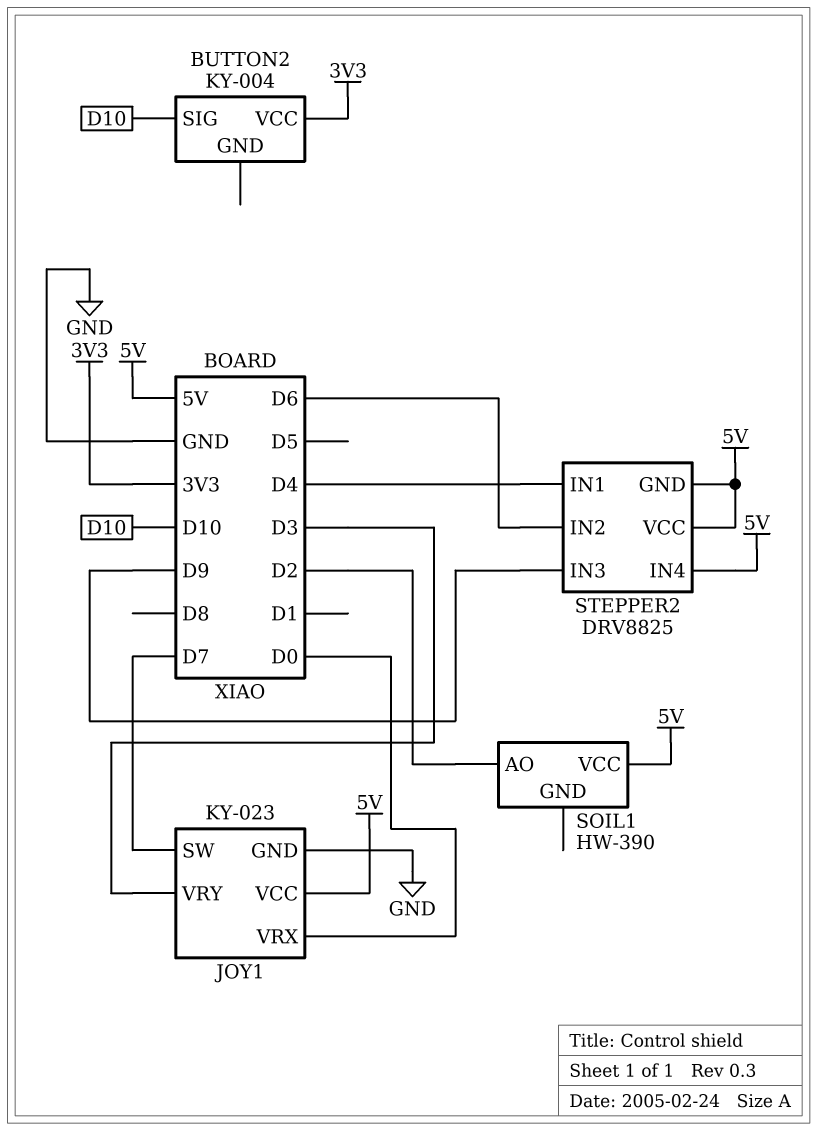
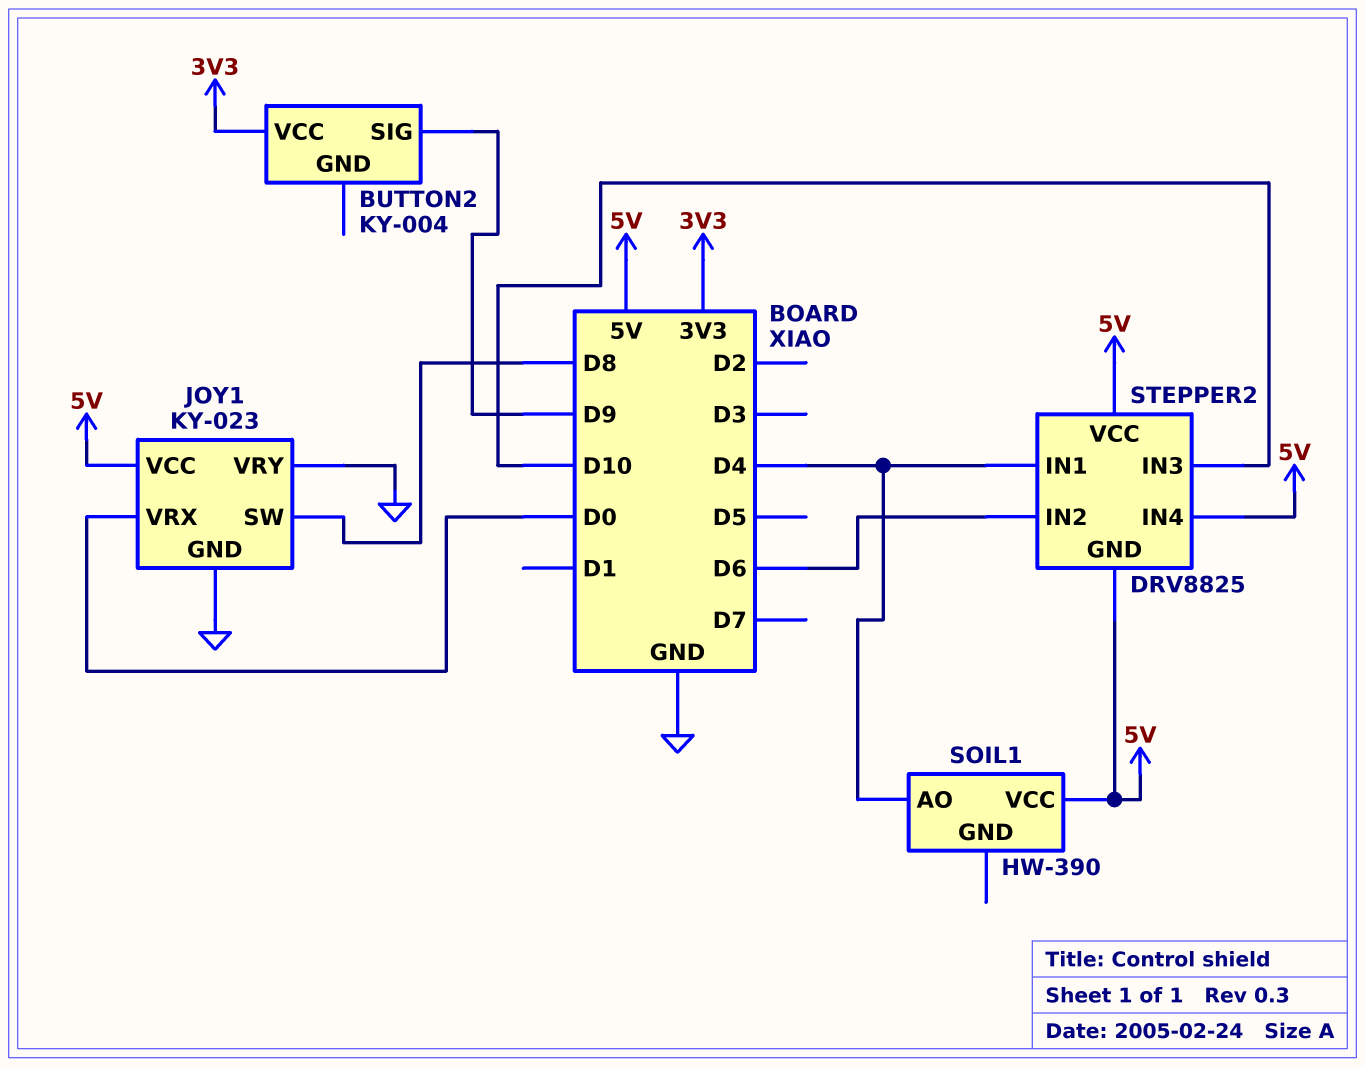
BUTTON2 pin SIG: D10 -> D9
JOY1 pin SW: D7 -> D8
JOY1 pin VRY: D3 -> GND
SOIL1 pin AO: D2 -> D4
STEPPER2 pin IN3: D9 -> D10

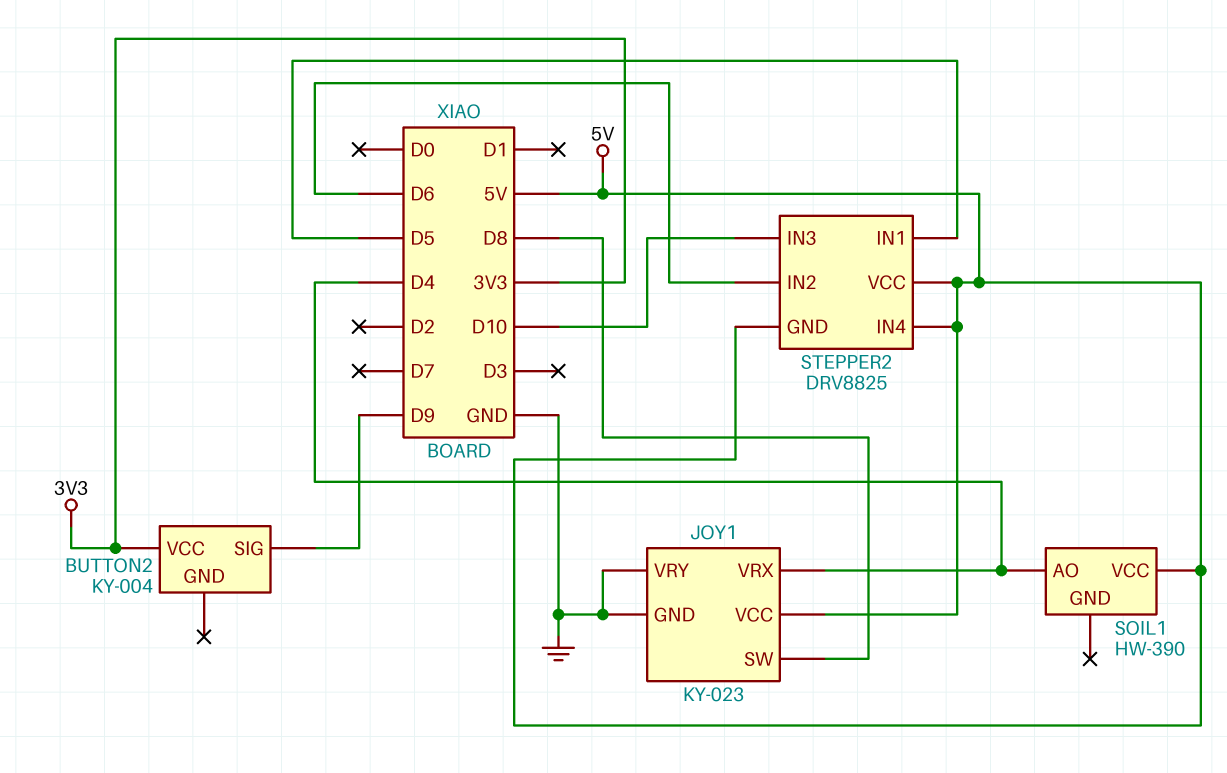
JOY1 pin VRX: D0 -> D4
STEPPER2 pin IN1: D4 -> D5

